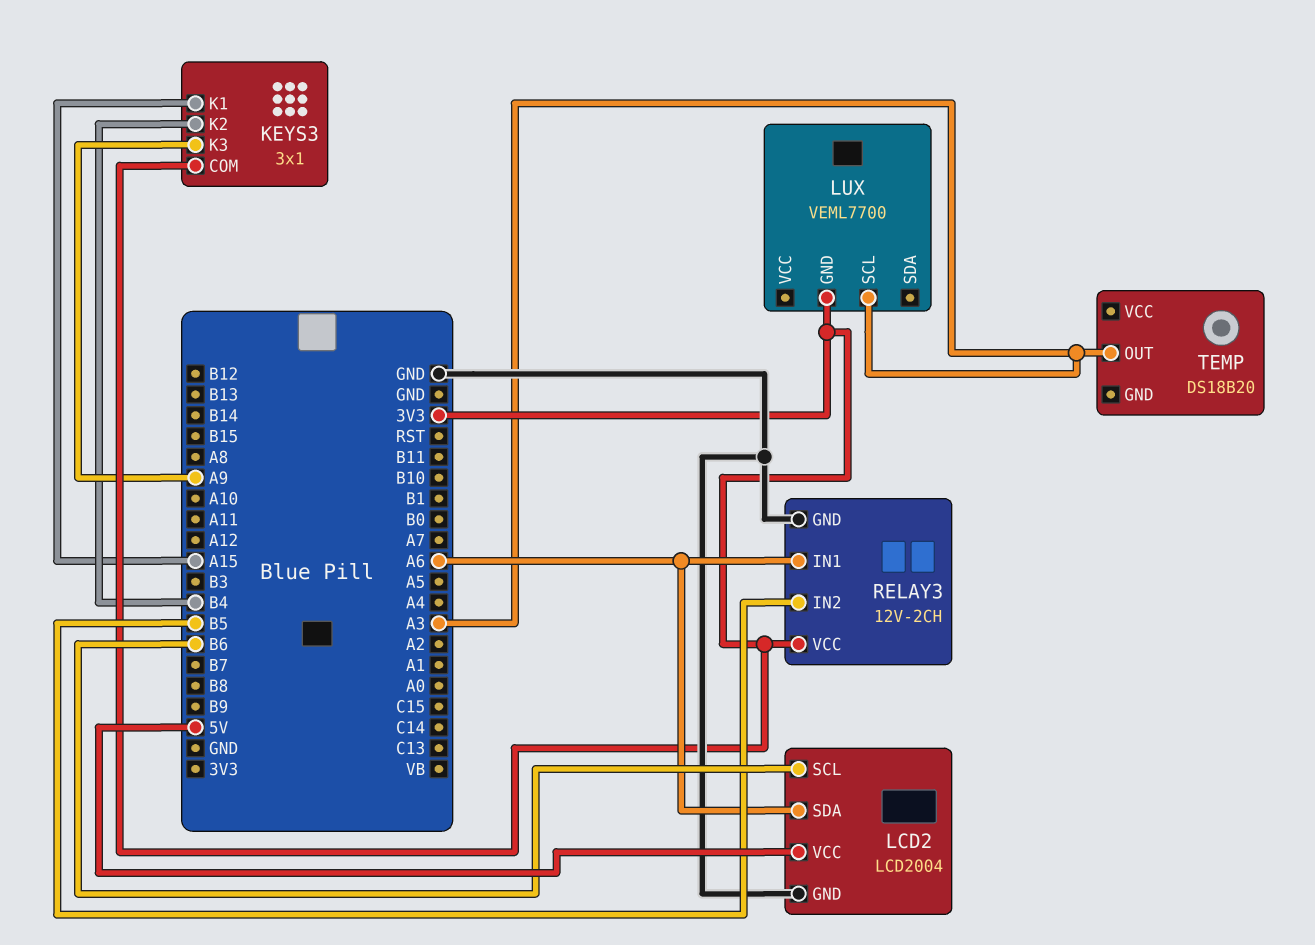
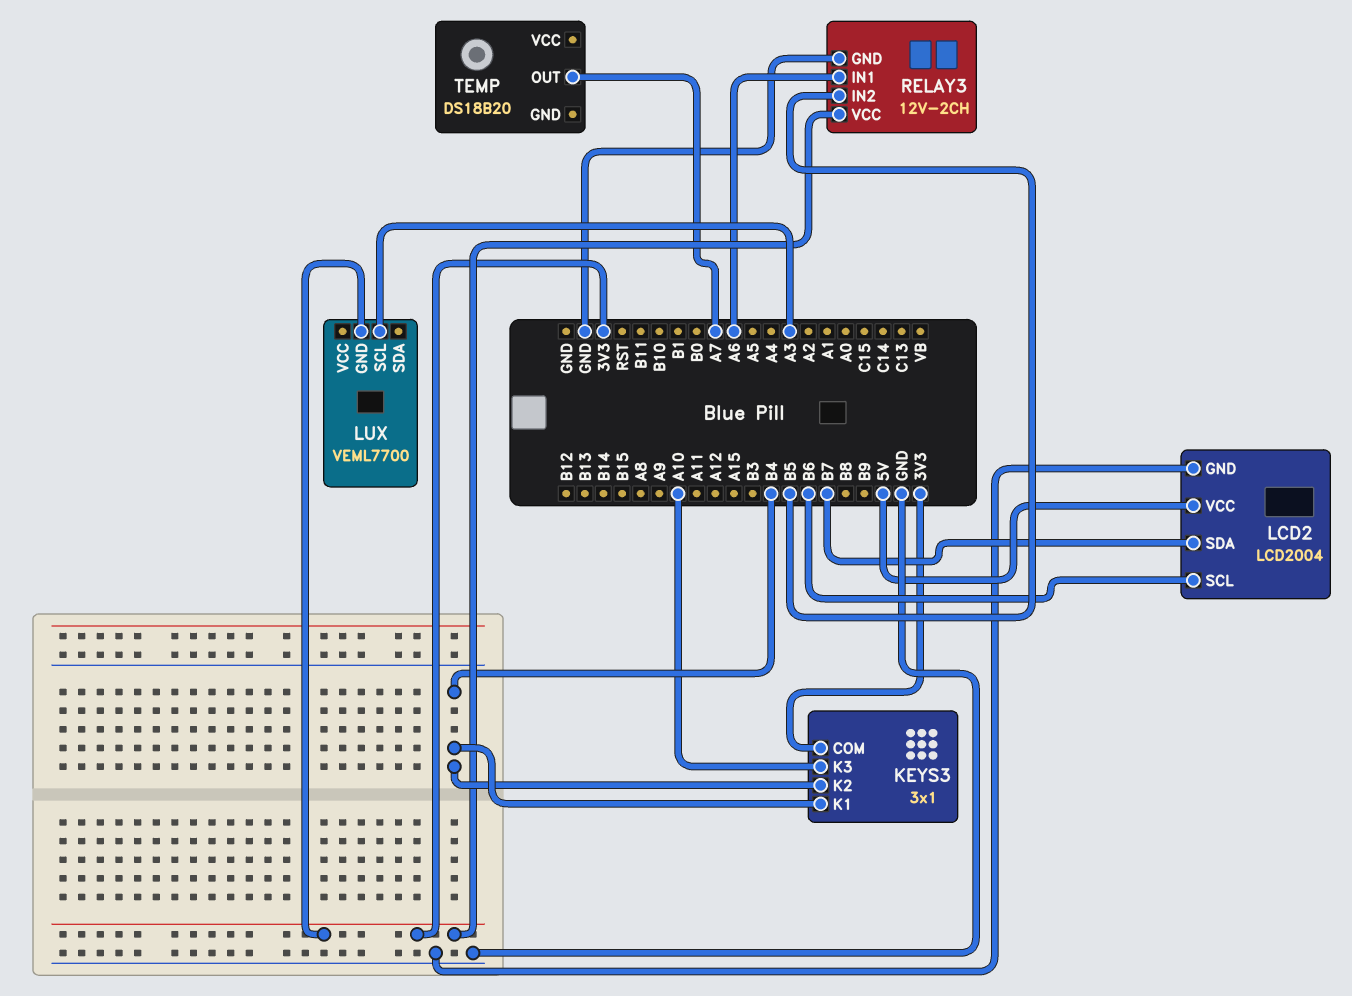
KEYS3 pin K1: A15 -> B4
KEYS3 pin K3: A9 -> A10
LCD2 pin SDA: A6 -> B7
TEMP pin OUT: A3 -> A7

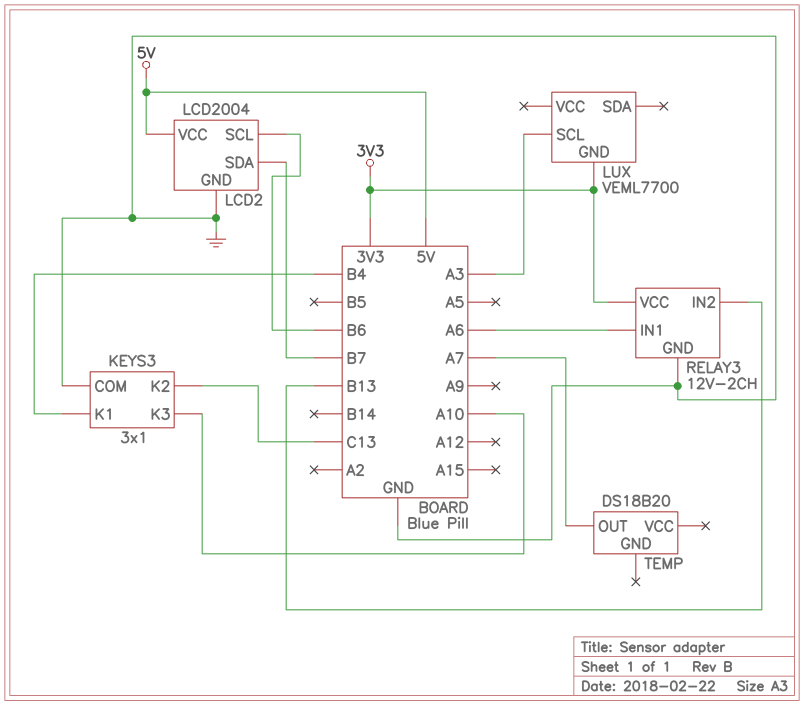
KEYS3 pin COM: 3V3 -> GND
KEYS3 pin K2: B4 -> C13
RELAY3 pin IN2: B5 -> B13

